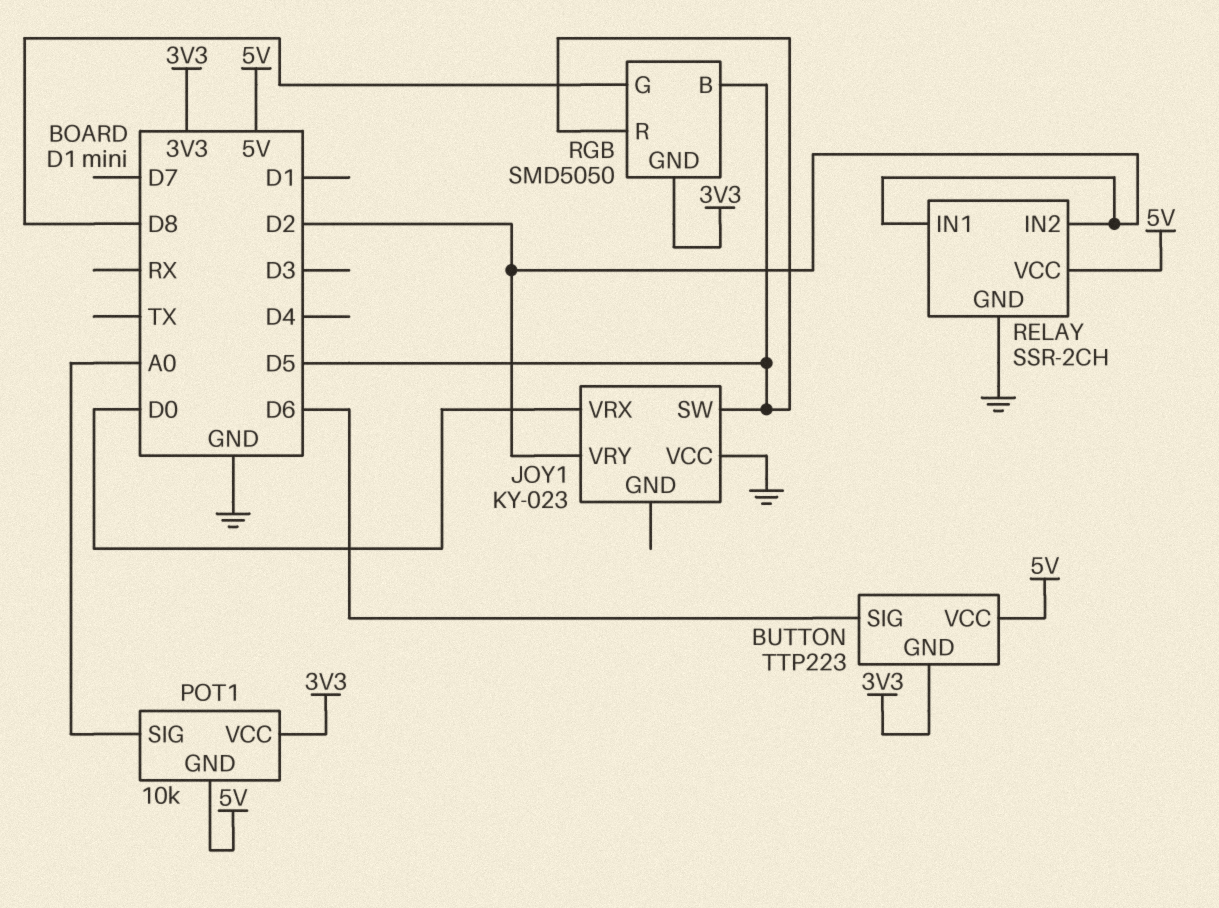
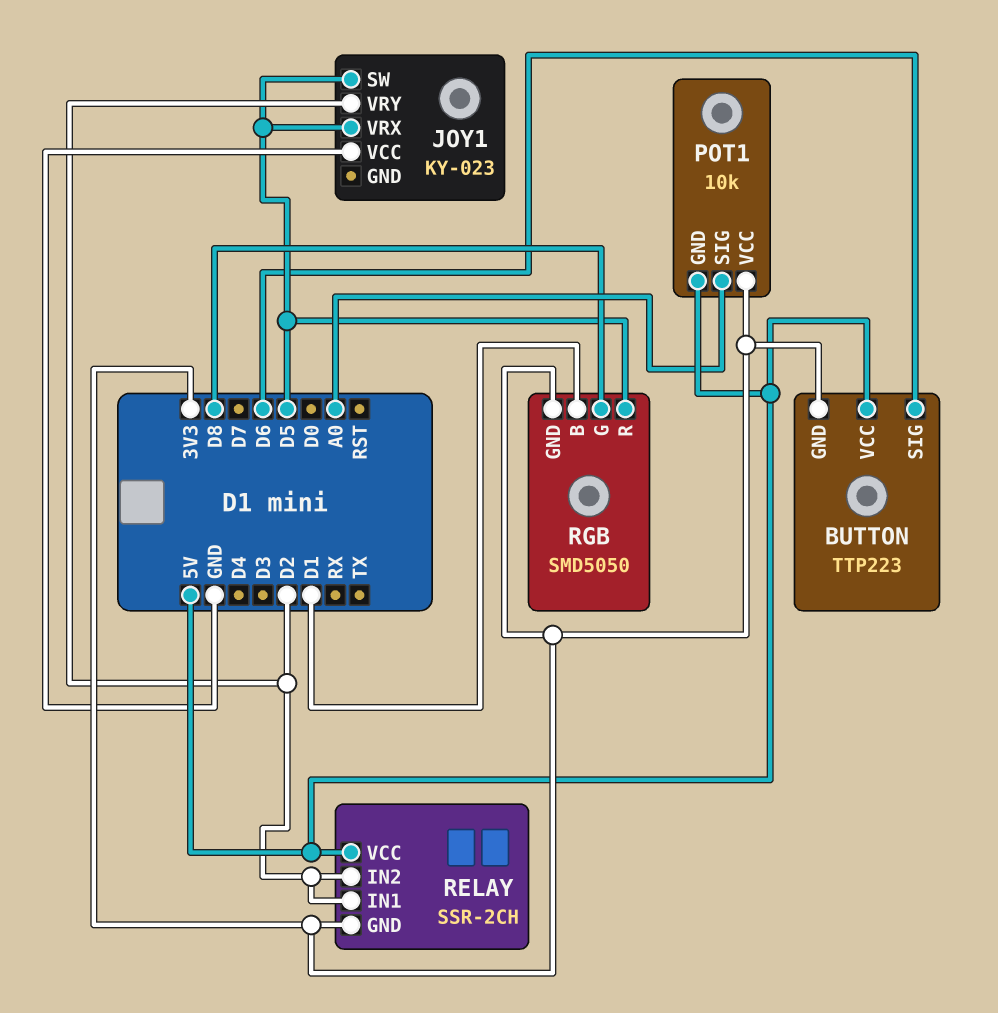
JOY1 pin VRX: D0 -> D5
RELAY pin GND: GND -> 3V3
RGB pin B: D5 -> D1

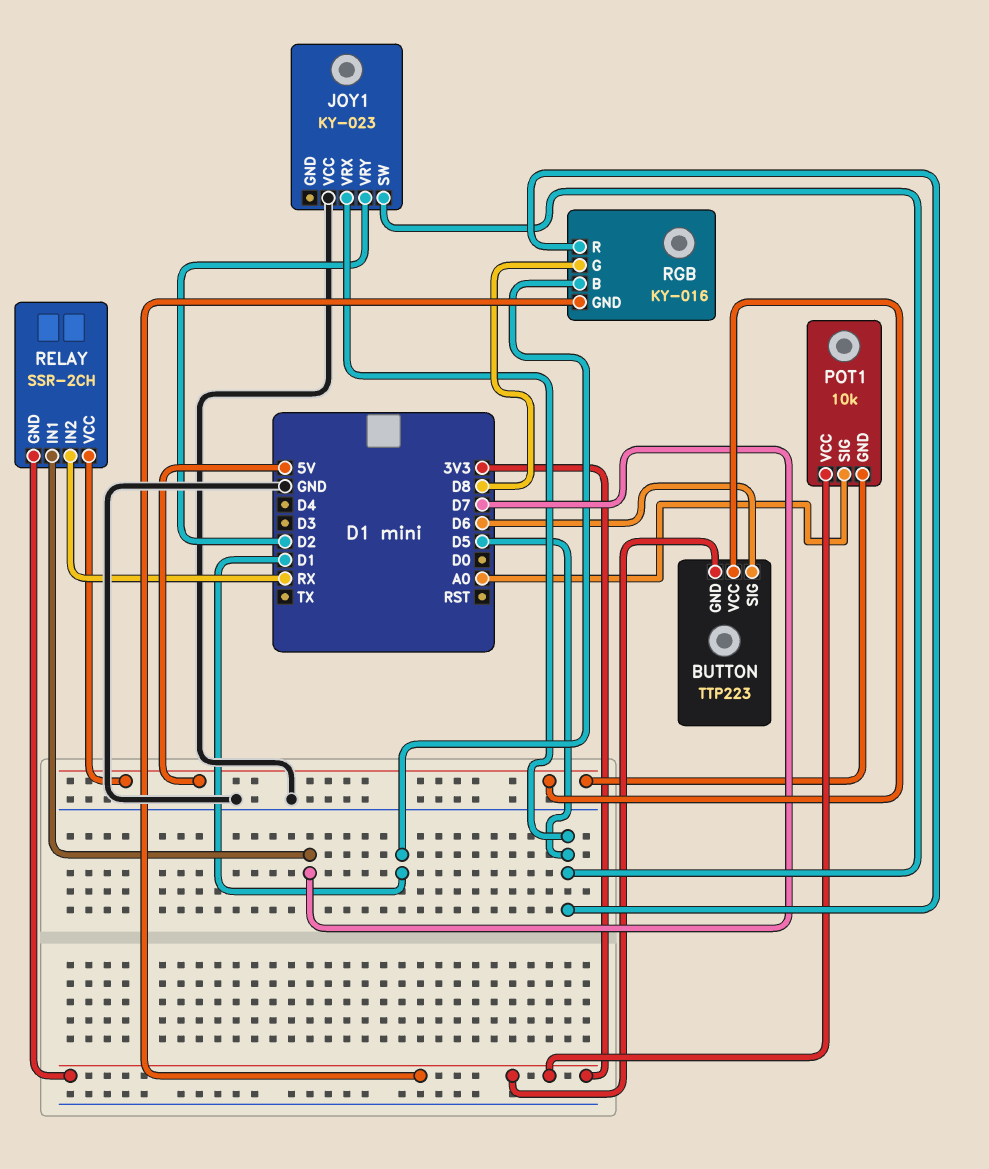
RELAY pin IN1: D2 -> D7
RELAY pin IN2: D2 -> RX
RGB: SMD5050 -> KY-016

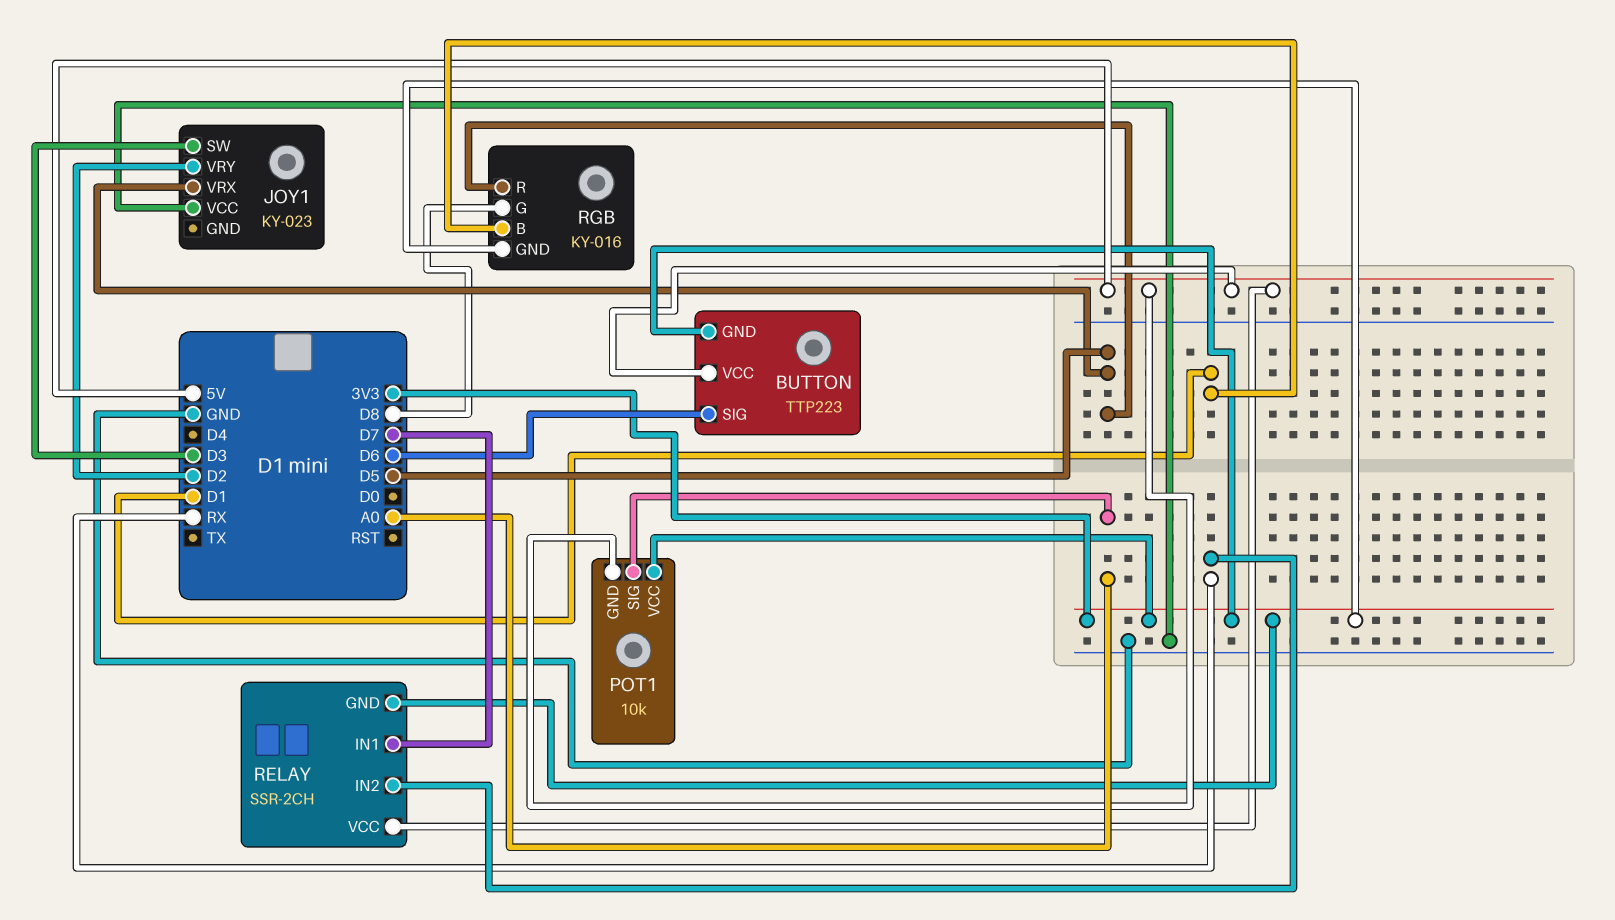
JOY1 pin SW: D5 -> D3

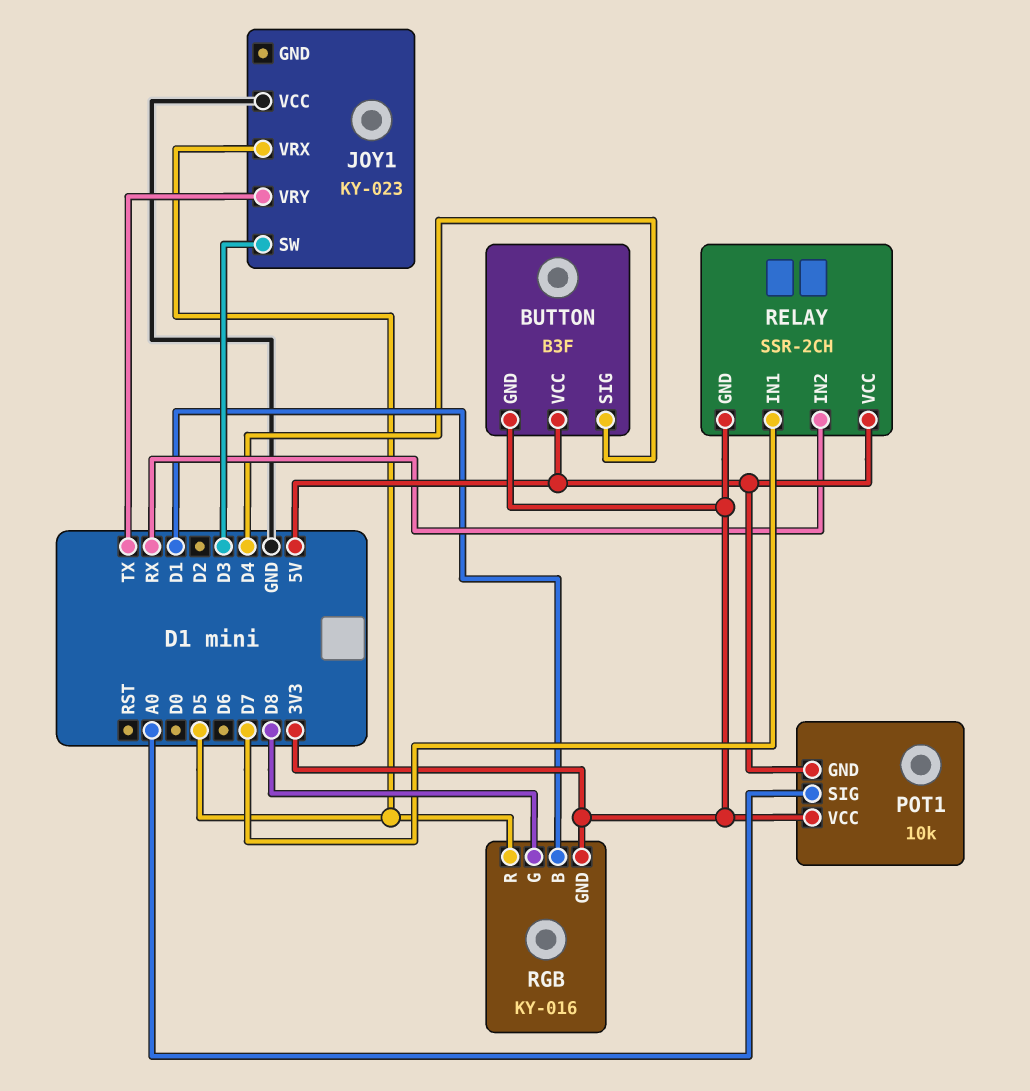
BUTTON: TTP223 -> B3F
BUTTON pin SIG: D6 -> D4
JOY1 pin VRY: D2 -> TX

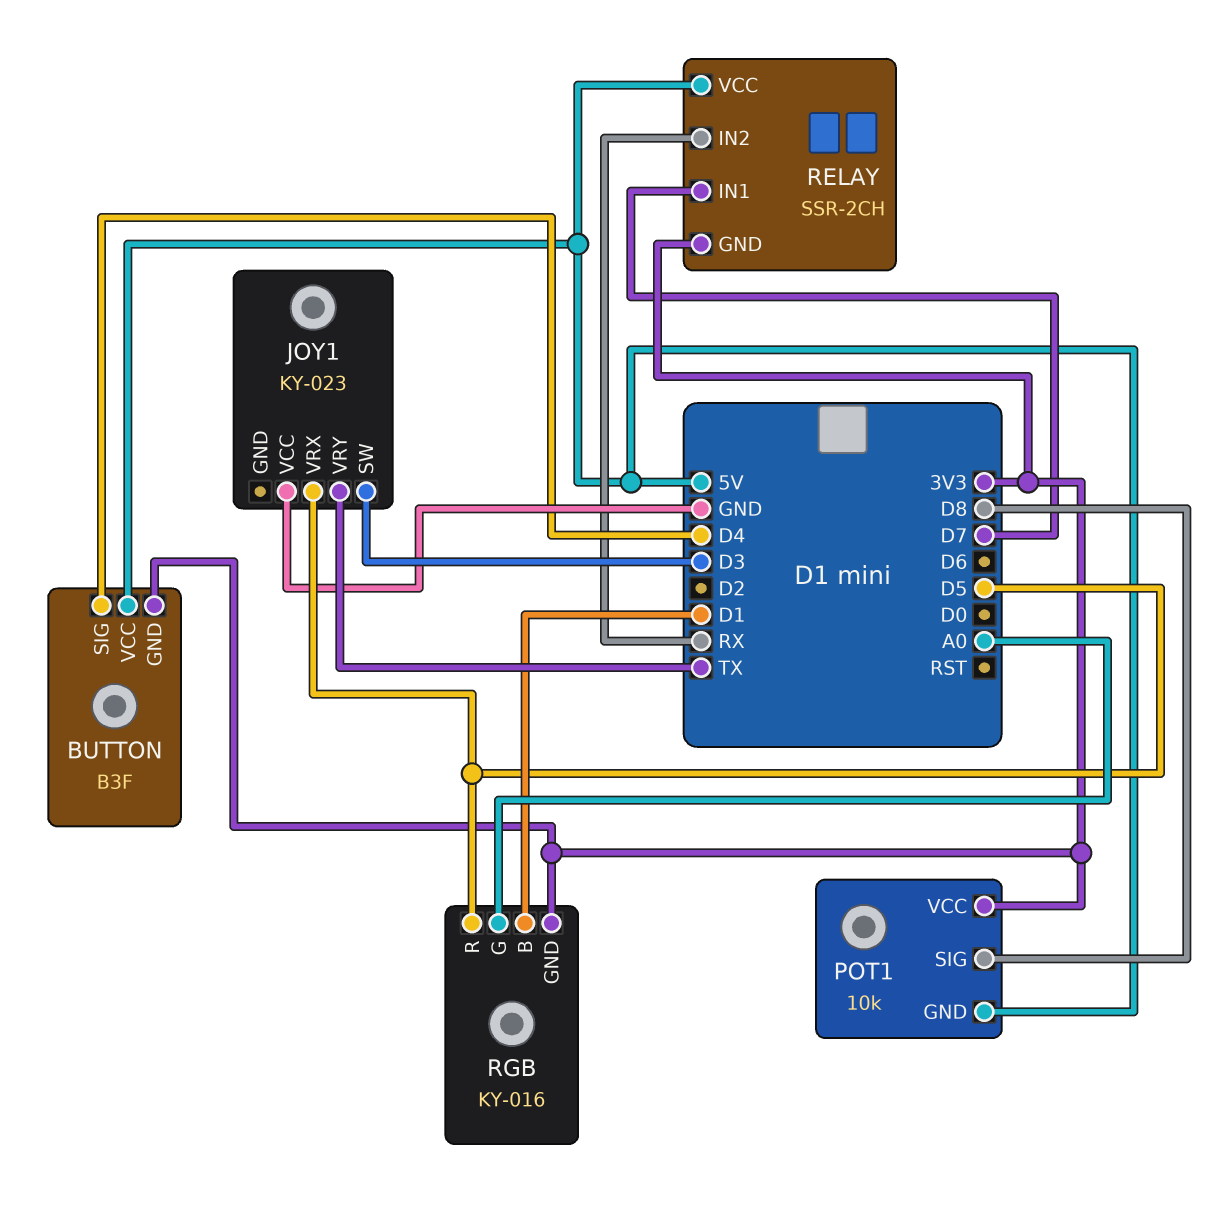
POT1 pin SIG: A0 -> D8
RGB pin G: D8 -> A0

